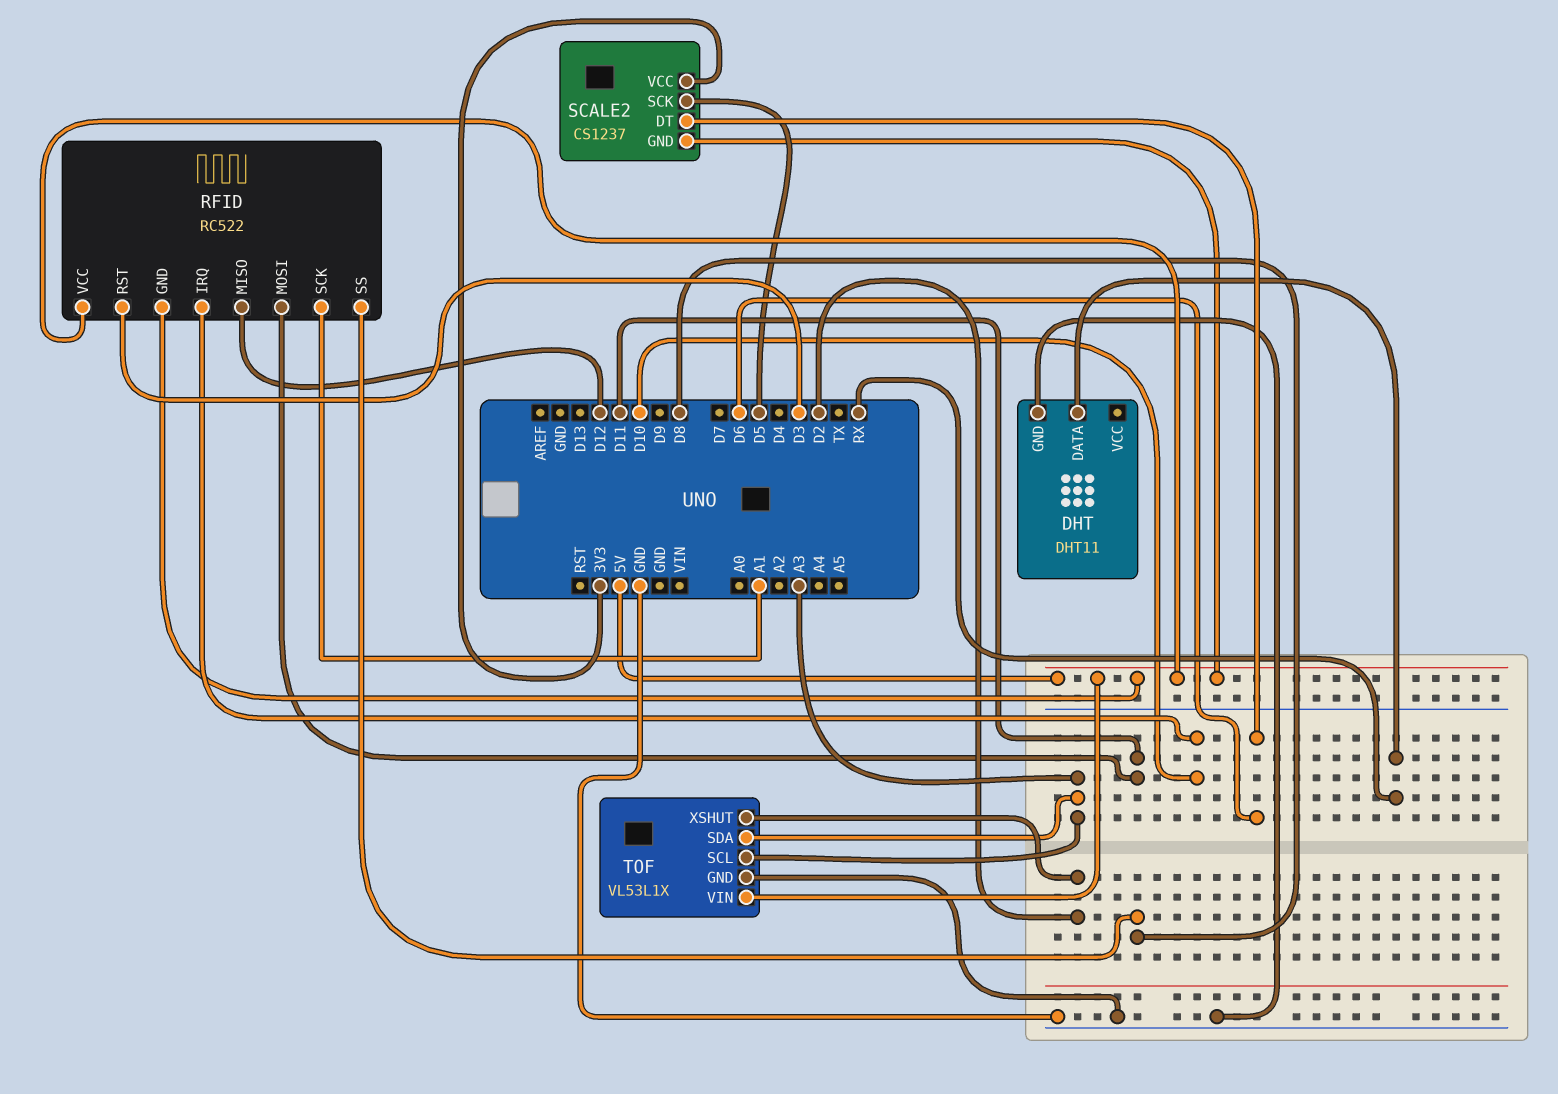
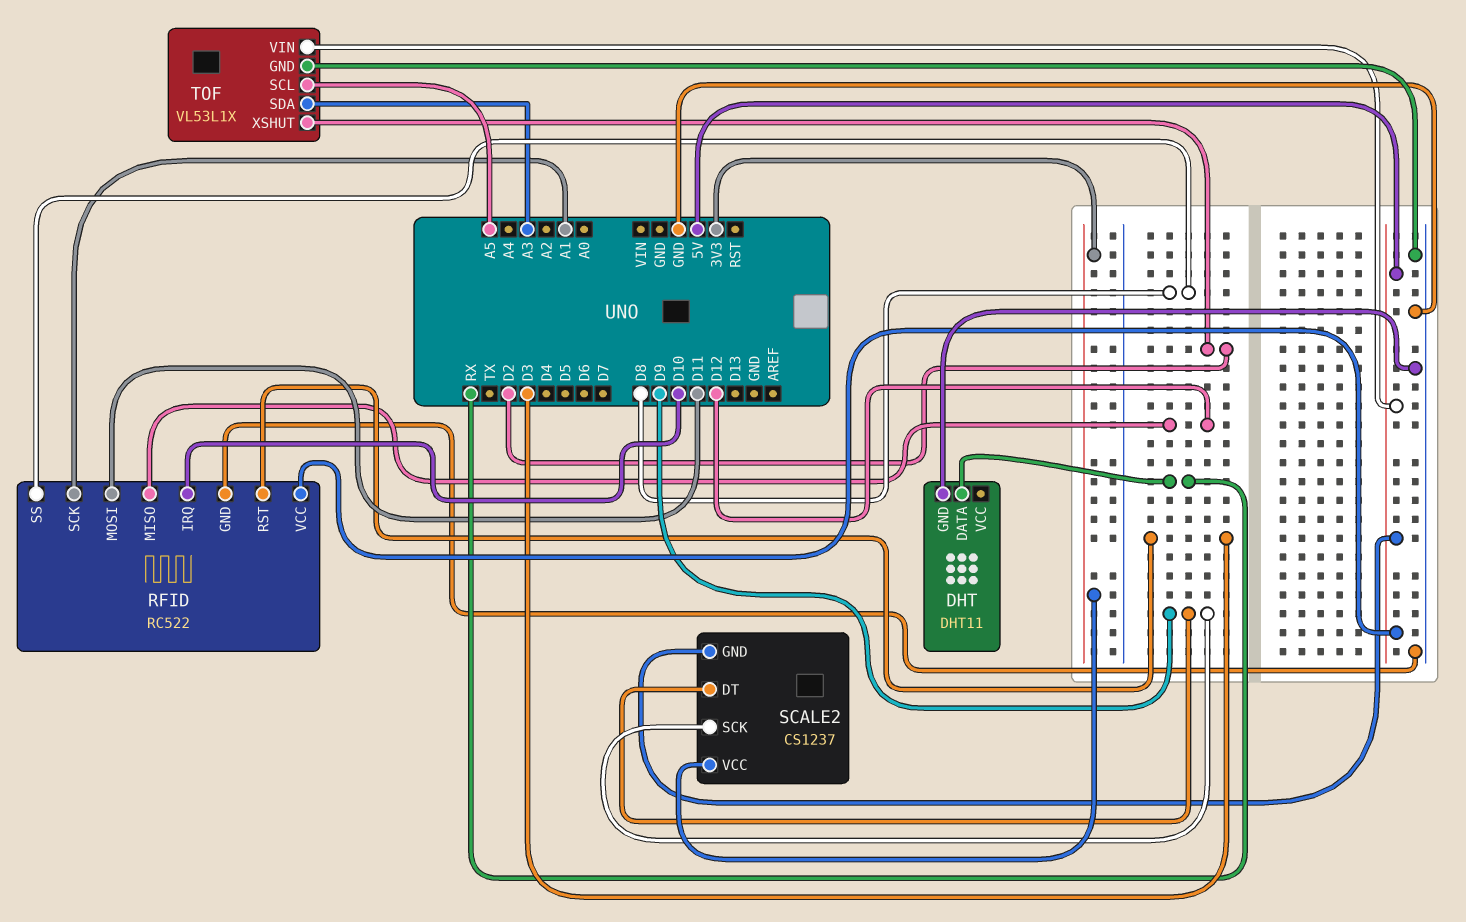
RFID pin GND: 5V -> GND
SCALE2 pin DT: D6 -> D9
SCALE2 pin SCK: D5 -> D9
TOF pin SCL: A3 -> A5

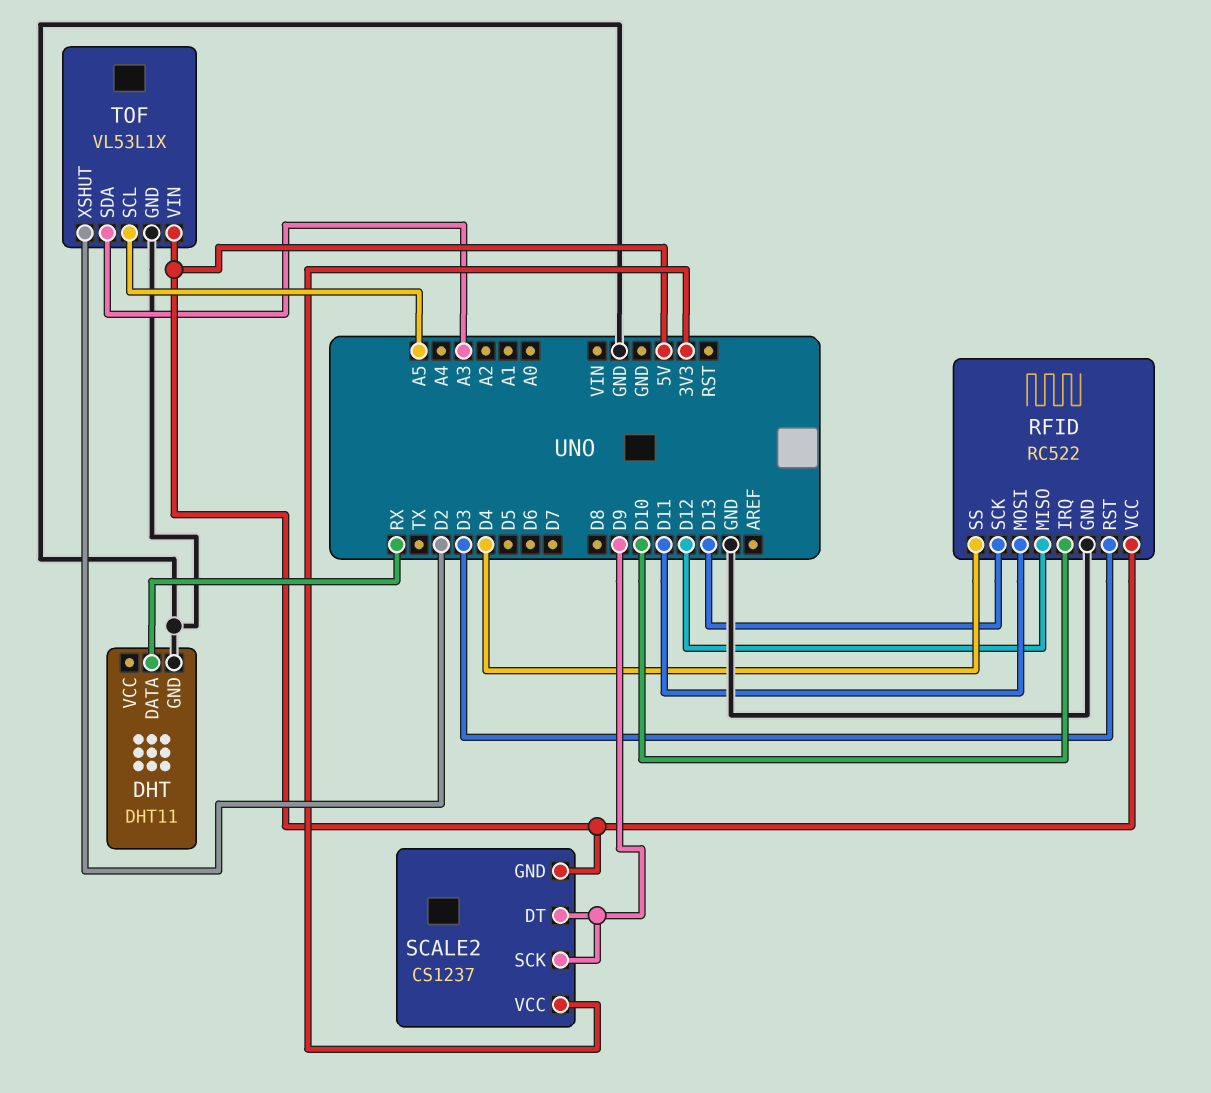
RFID pin SCK: A1 -> D13
RFID pin SS: D8 -> D4

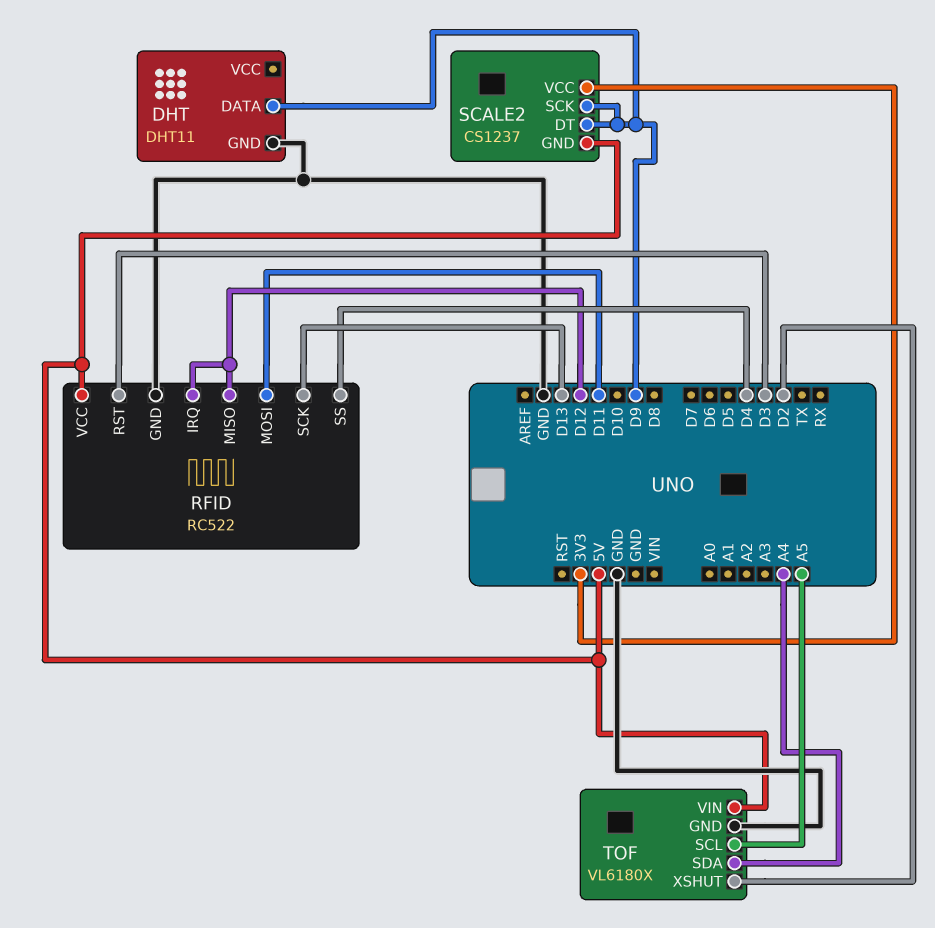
DHT pin DATA: RX -> D9
RFID pin IRQ: D10 -> D12
TOF: VL53L1X -> VL6180X
TOF pin SDA: A3 -> A4

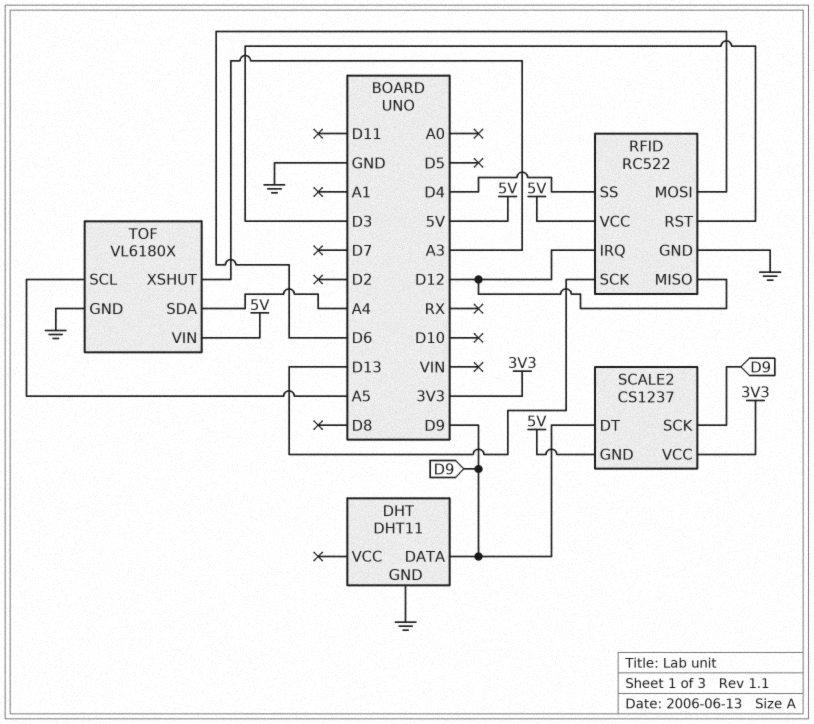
RFID pin MOSI: D11 -> D6
TOF pin XSHUT: D2 -> A3

